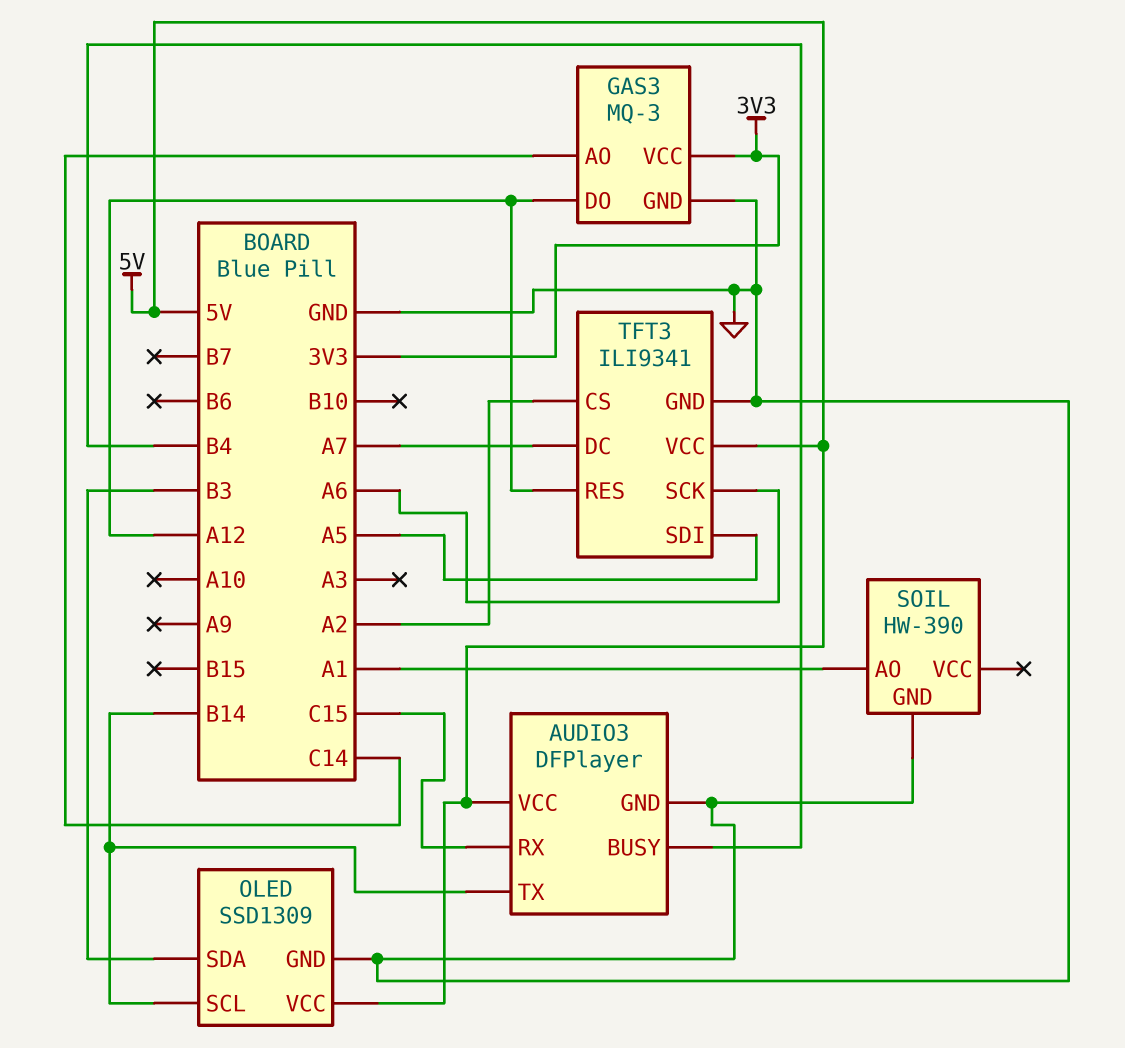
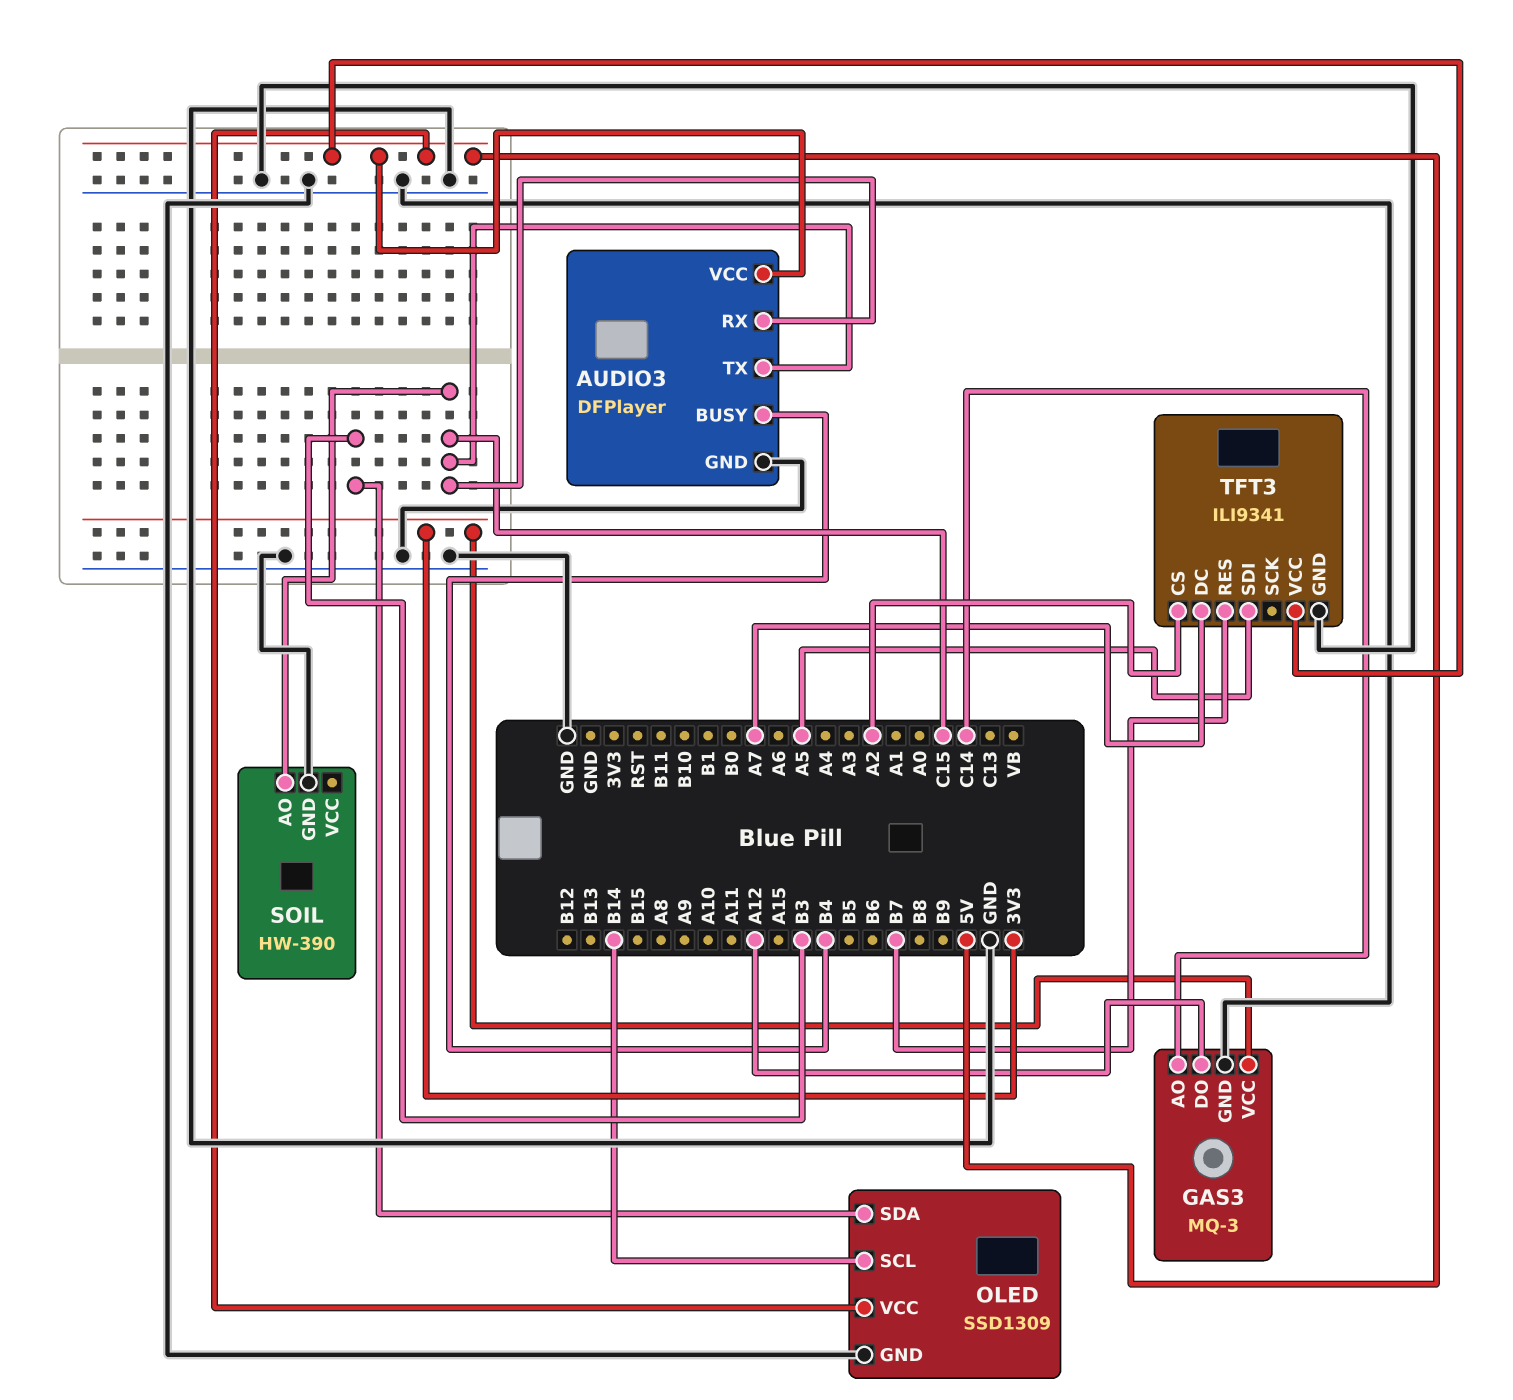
AUDIO3 pin TX: B14 -> C15
SOIL pin AO: A1 -> C15
TFT3 pin RES: A12 -> B7
TFT3 pin SCK: A6 -> none

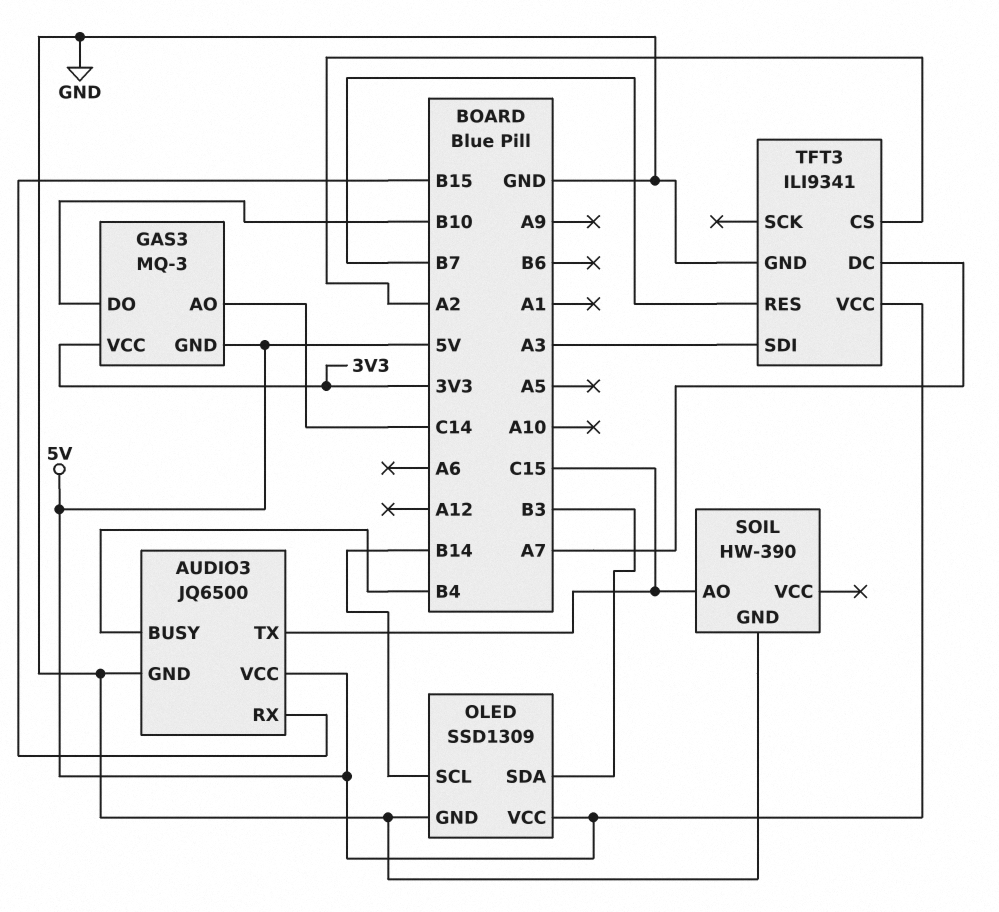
AUDIO3: DFPlayer -> JQ6500
AUDIO3 pin RX: C15 -> B15
GAS3 pin DO: A12 -> B10
GAS3 pin GND: GND -> 5V
TFT3 pin SDI: A5 -> A3

